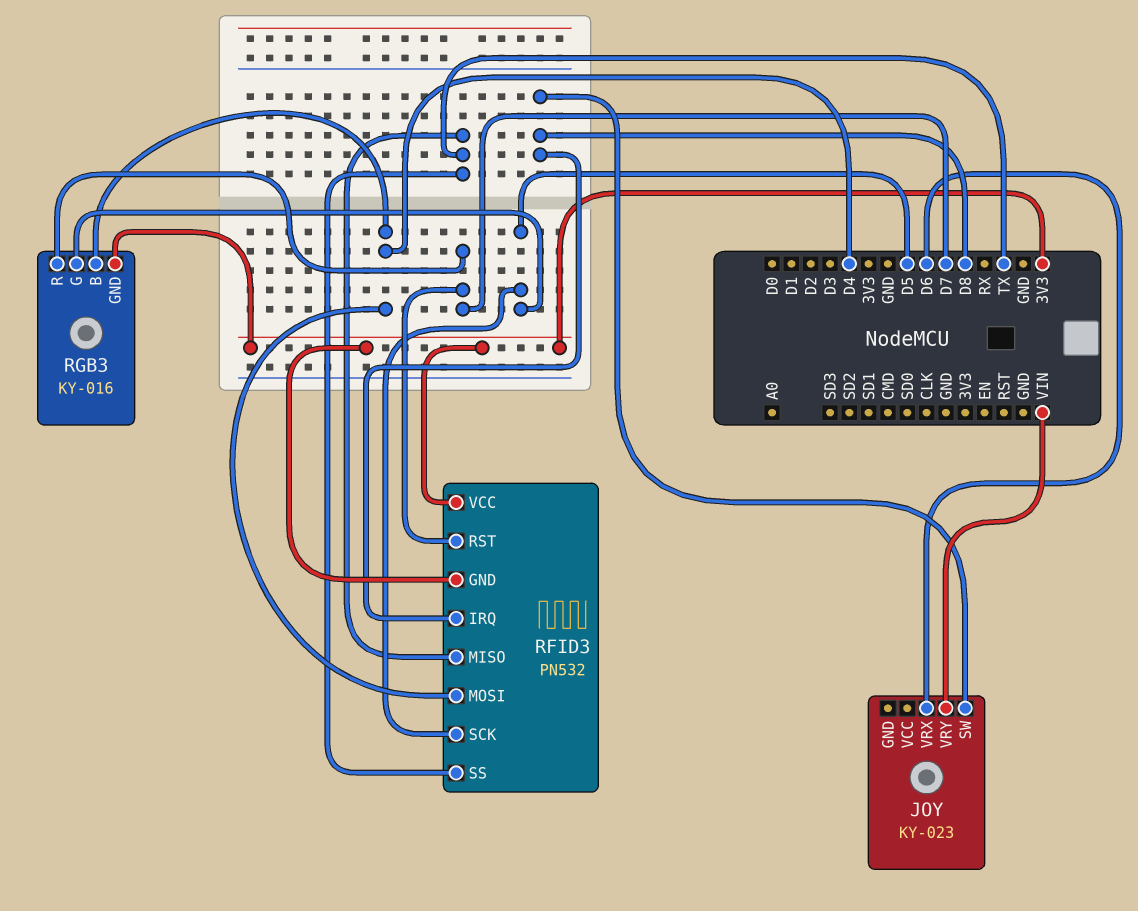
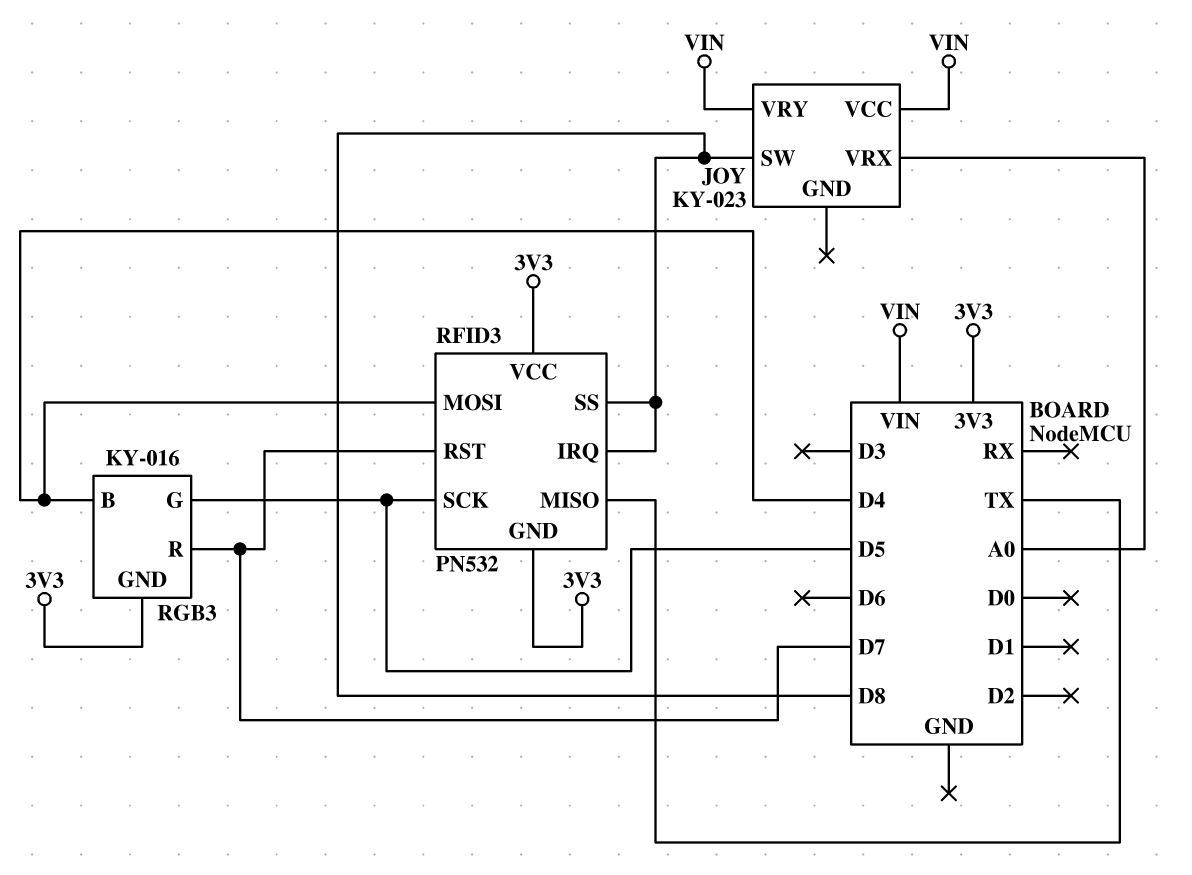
JOY pin VCC: none -> VIN
JOY pin VRX: D6 -> A0
RFID3 pin SS: TX -> D8

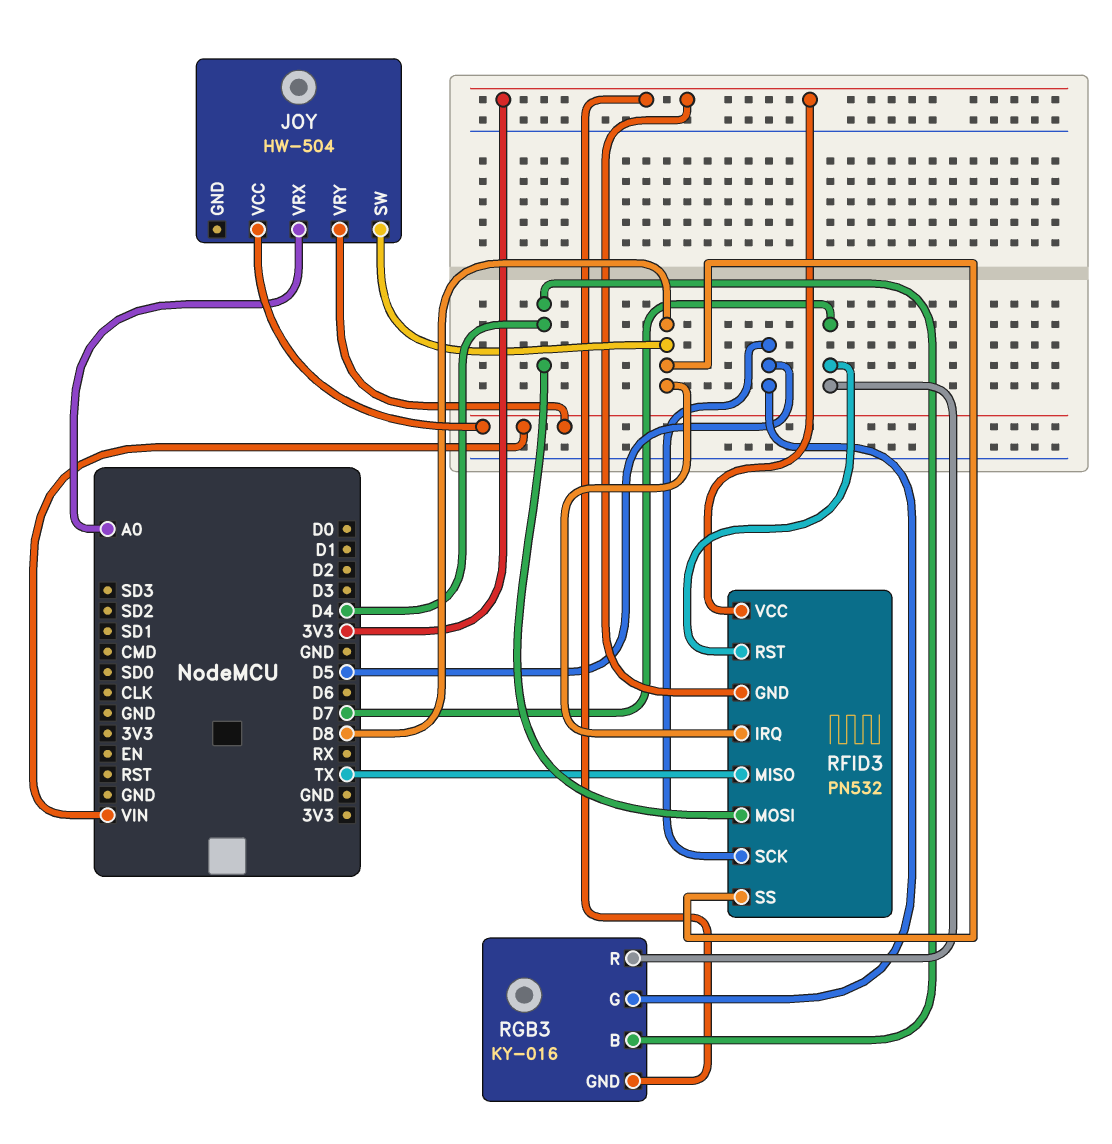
JOY: KY-023 -> HW-504

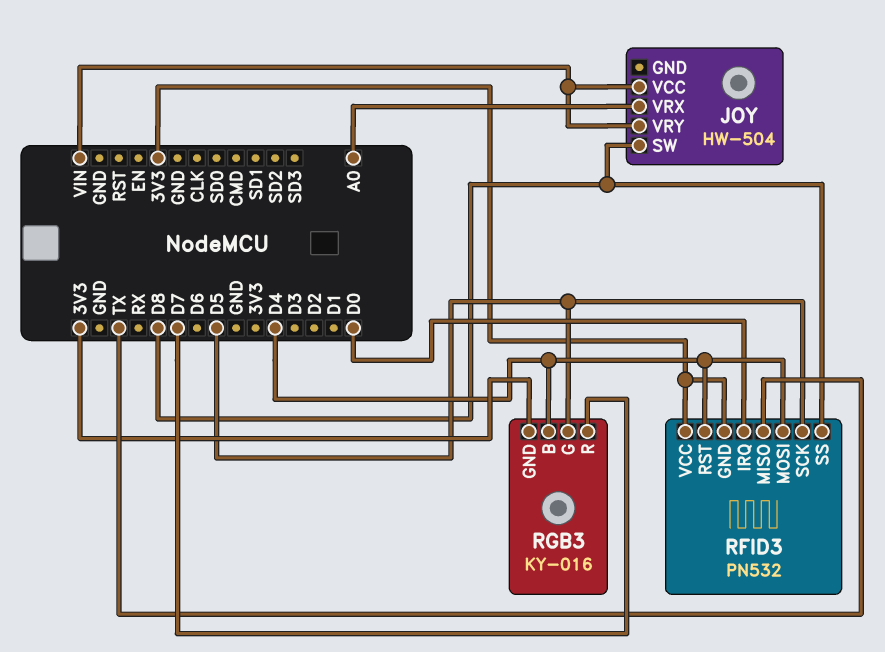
RFID3 pin IRQ: D8 -> D0
RFID3 pin RST: D7 -> D4

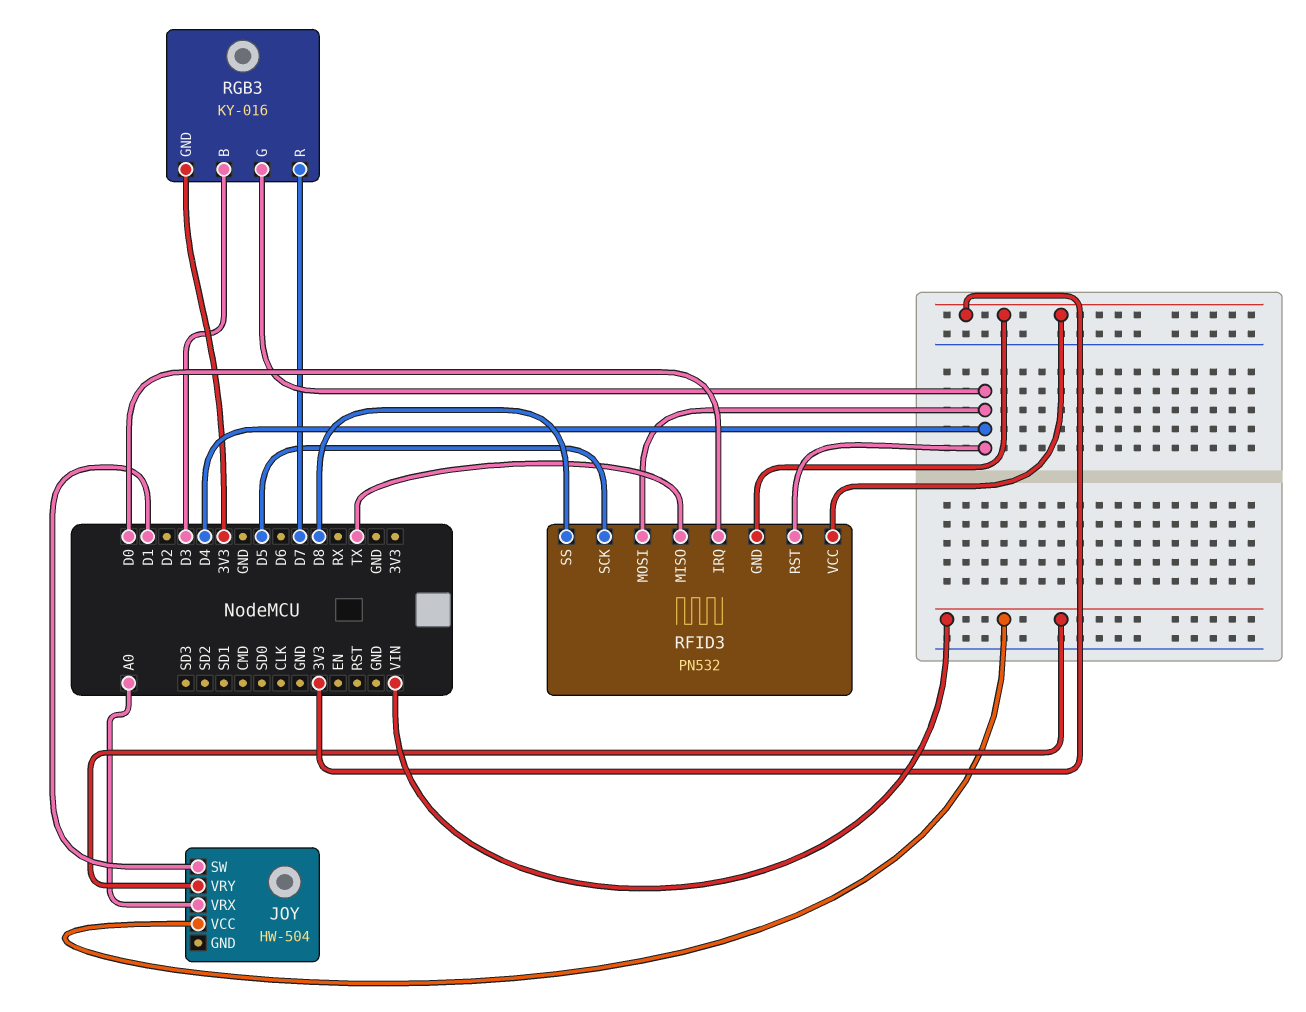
JOY pin SW: D8 -> D1
RGB3 pin B: D4 -> D3
RGB3 pin G: D5 -> D4

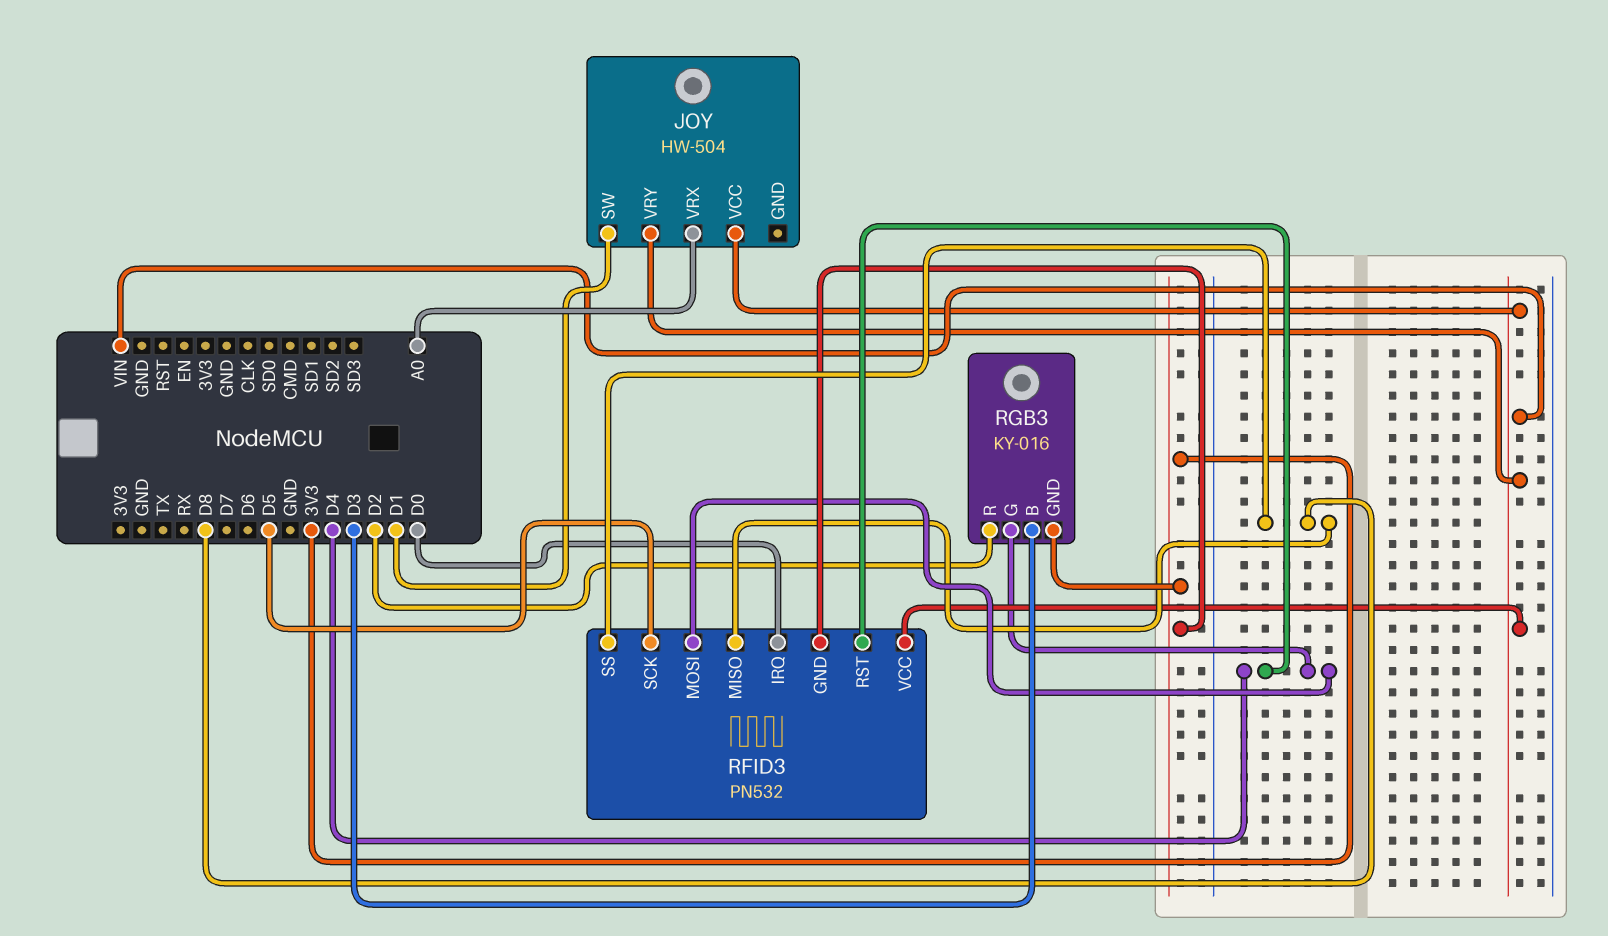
RFID3 pin MISO: TX -> D8
RFID3 pin VCC: 3V3 -> VIN
RGB3 pin R: D7 -> D2

